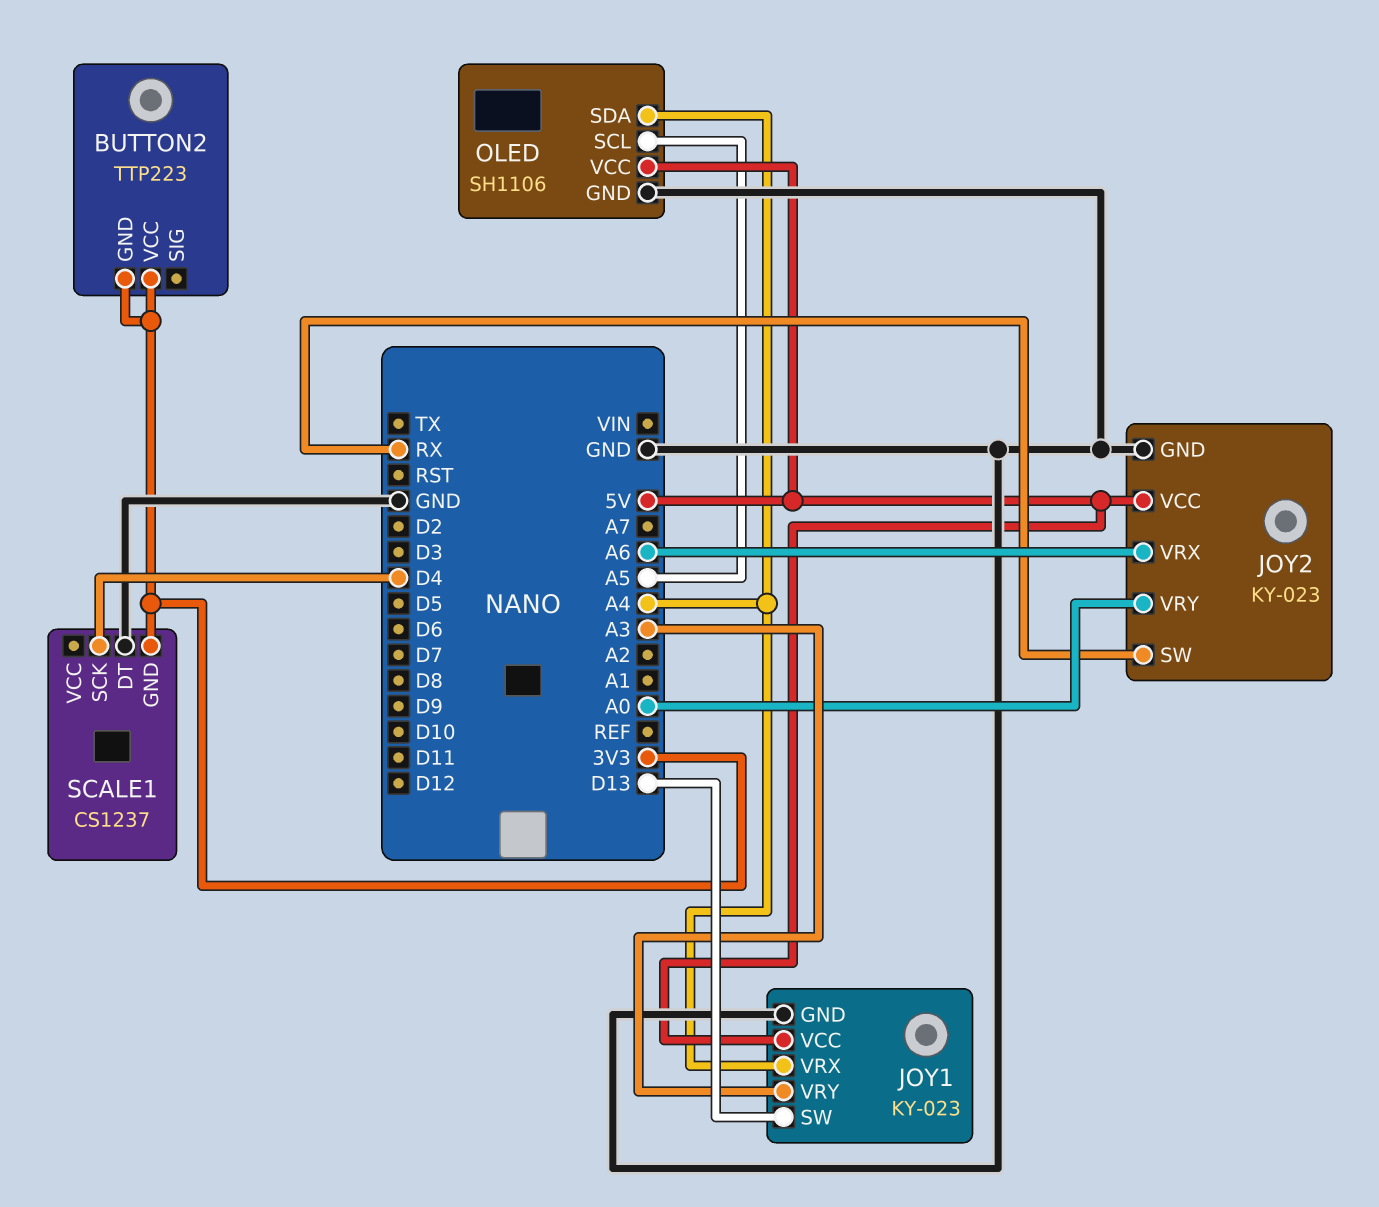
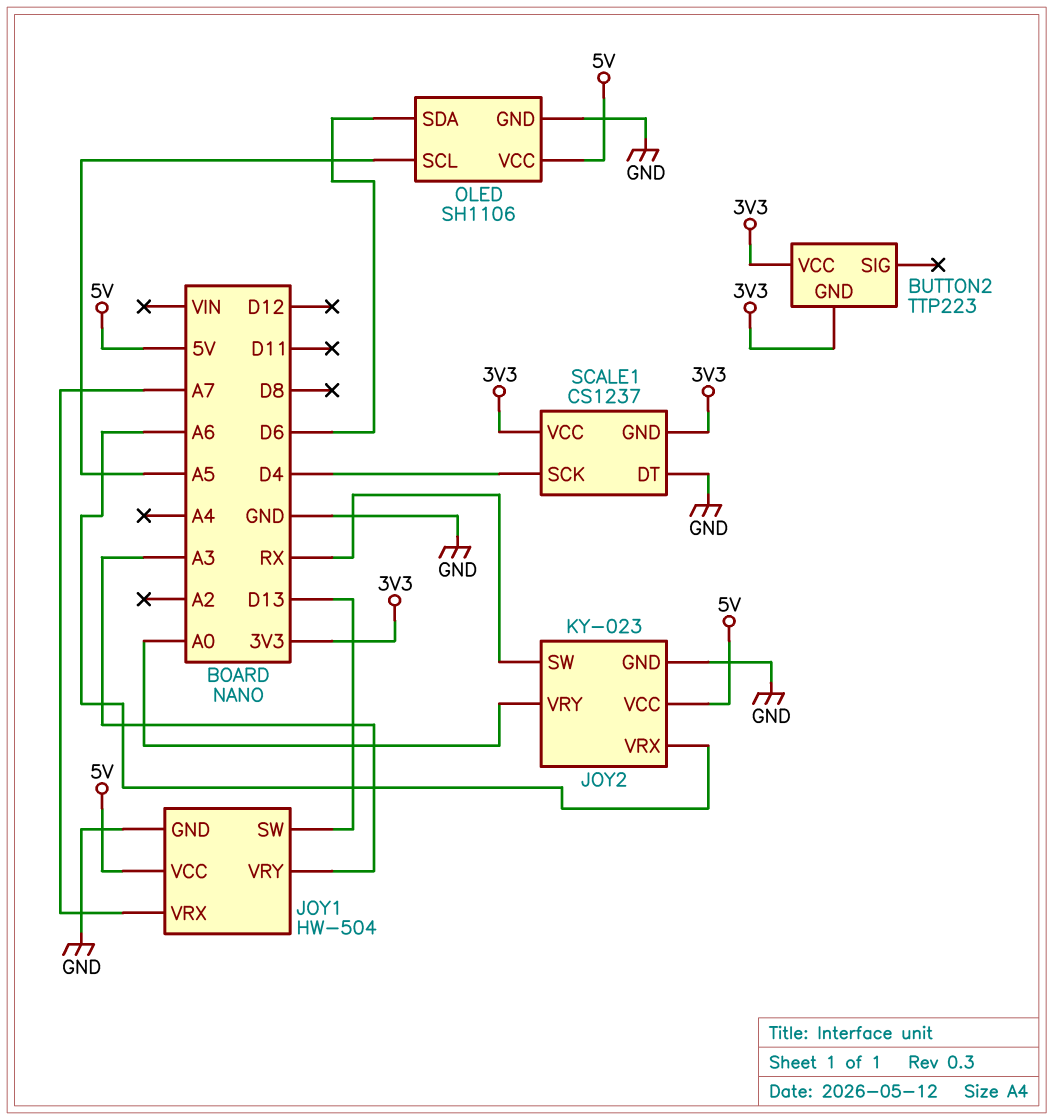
JOY1: KY-023 -> HW-504
JOY1 pin VRX: A4 -> A7
OLED pin SDA: A4 -> D6
SCALE1 pin VCC: none -> 3V3

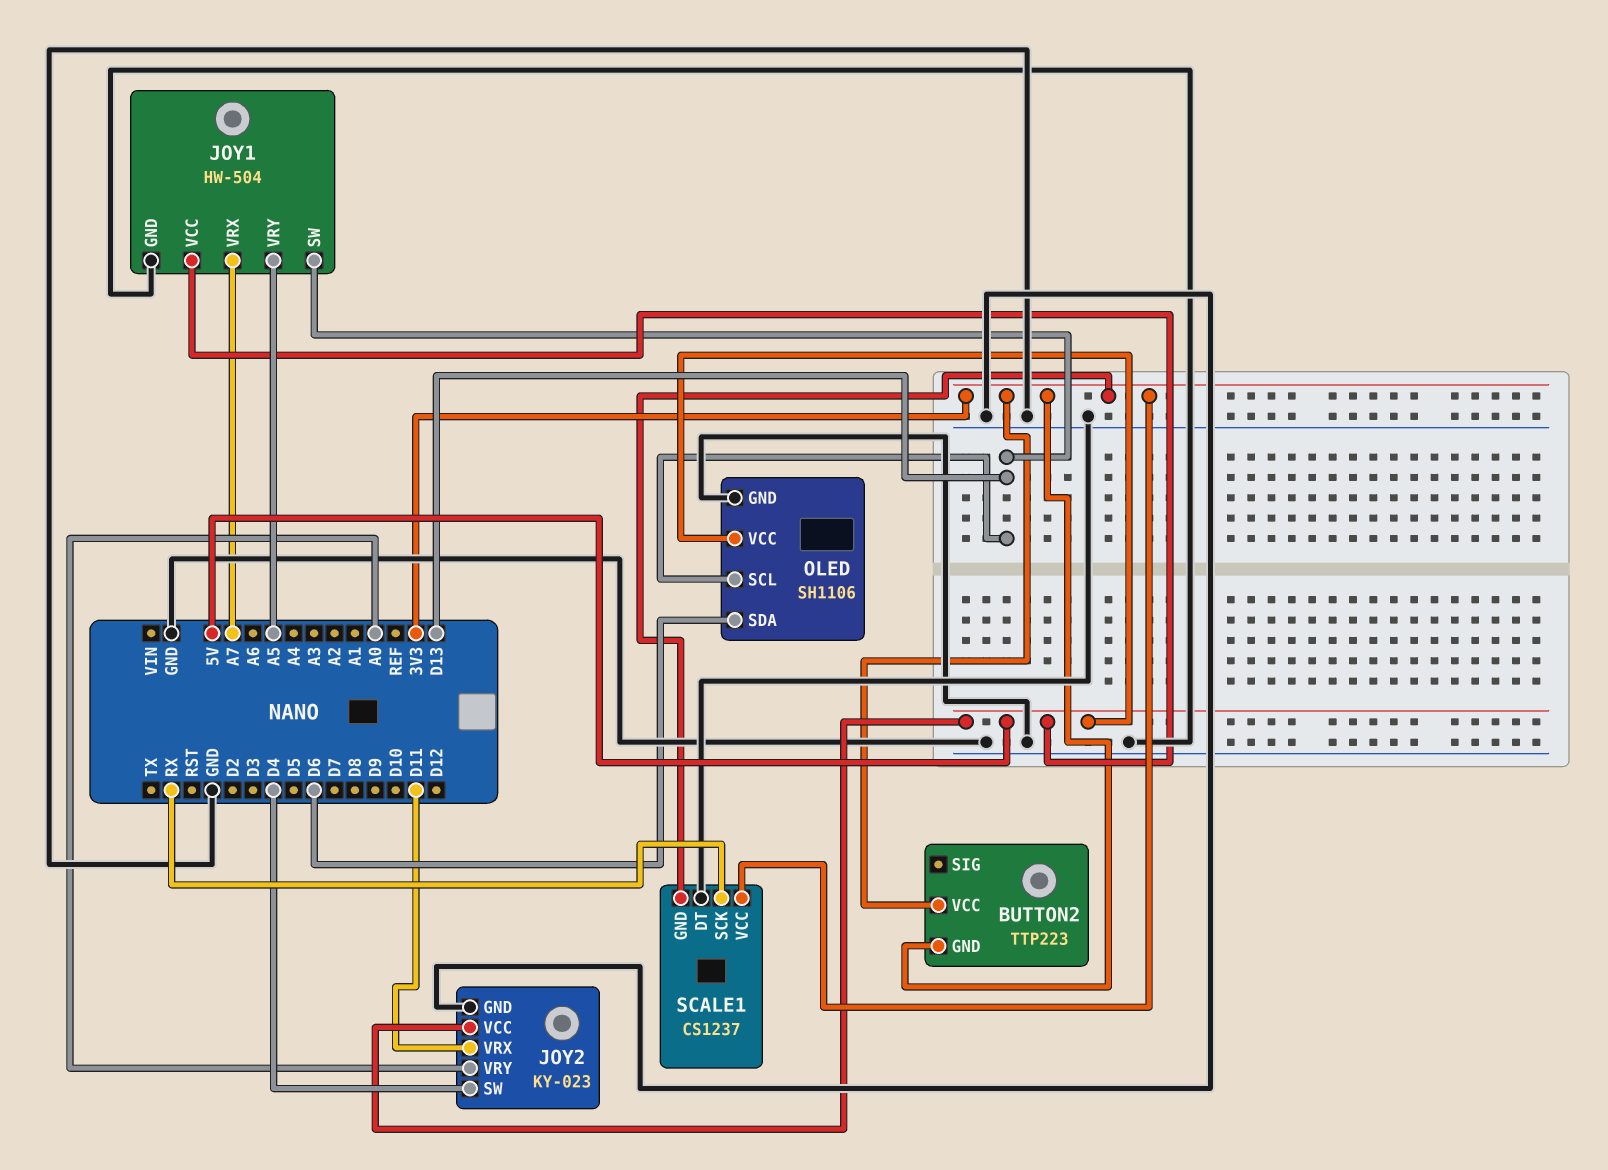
JOY1 pin VRY: A3 -> A5
JOY2 pin SW: RX -> D4
JOY2 pin VRX: A6 -> D11
OLED pin SCL: A5 -> D13
SCALE1 pin SCK: D4 -> RX

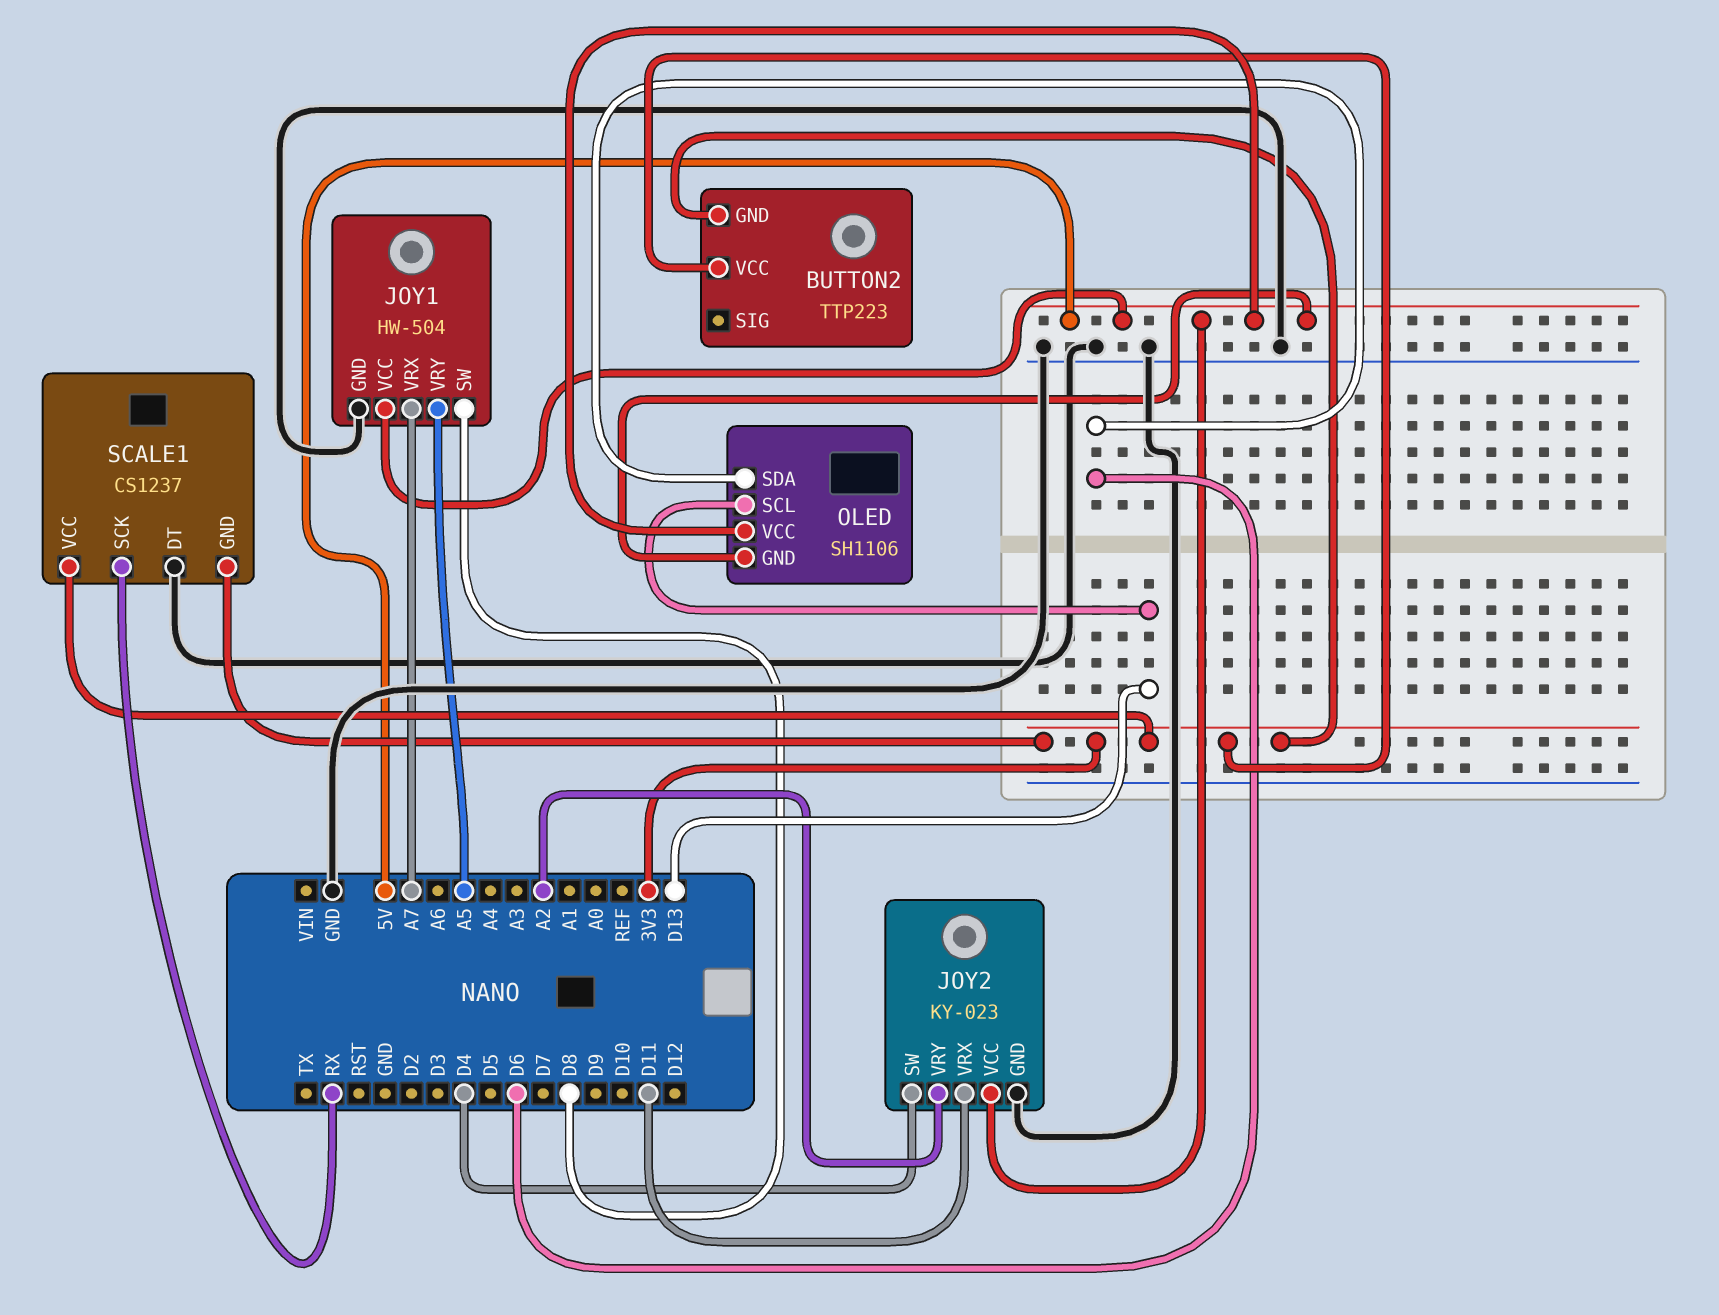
JOY1 pin SW: D13 -> D8
JOY2 pin VRY: A0 -> A2
OLED pin GND: GND -> 5V

